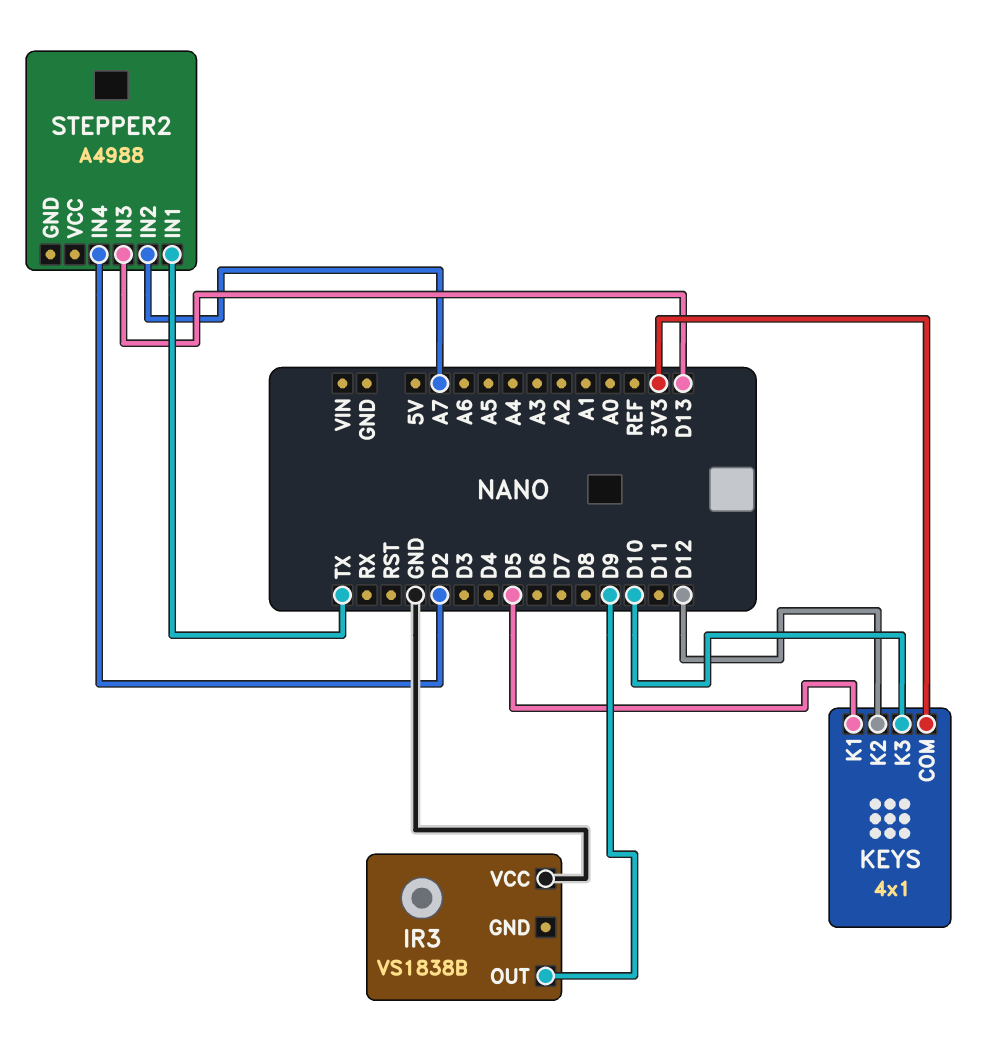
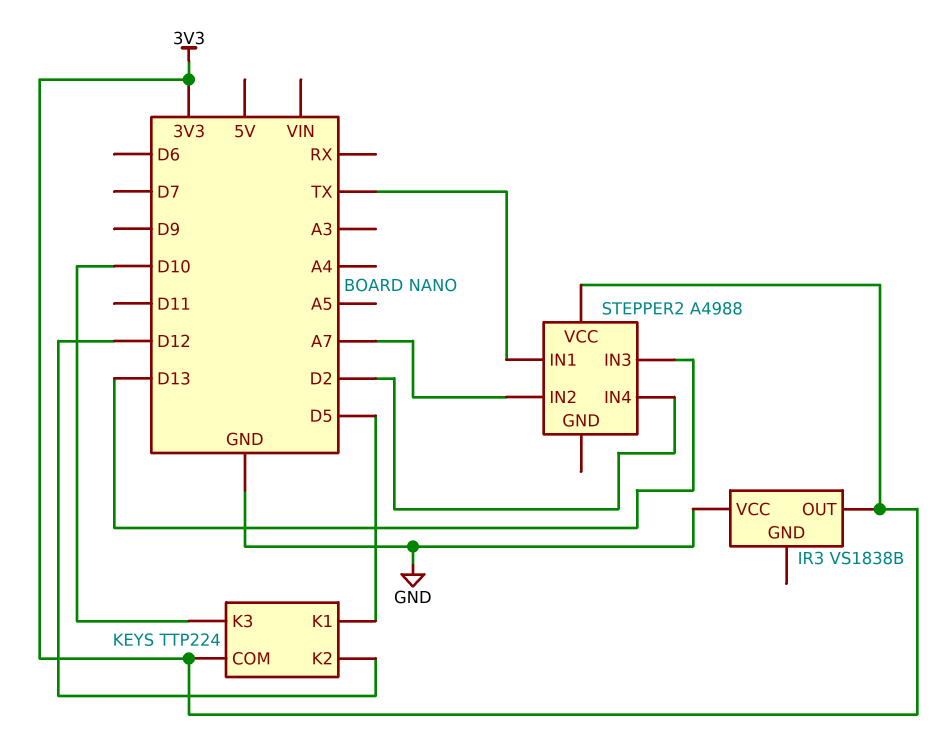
IR3 pin OUT: D9 -> 3V3
KEYS: 4x1 -> TTP224
STEPPER2 pin VCC: none -> 3V3

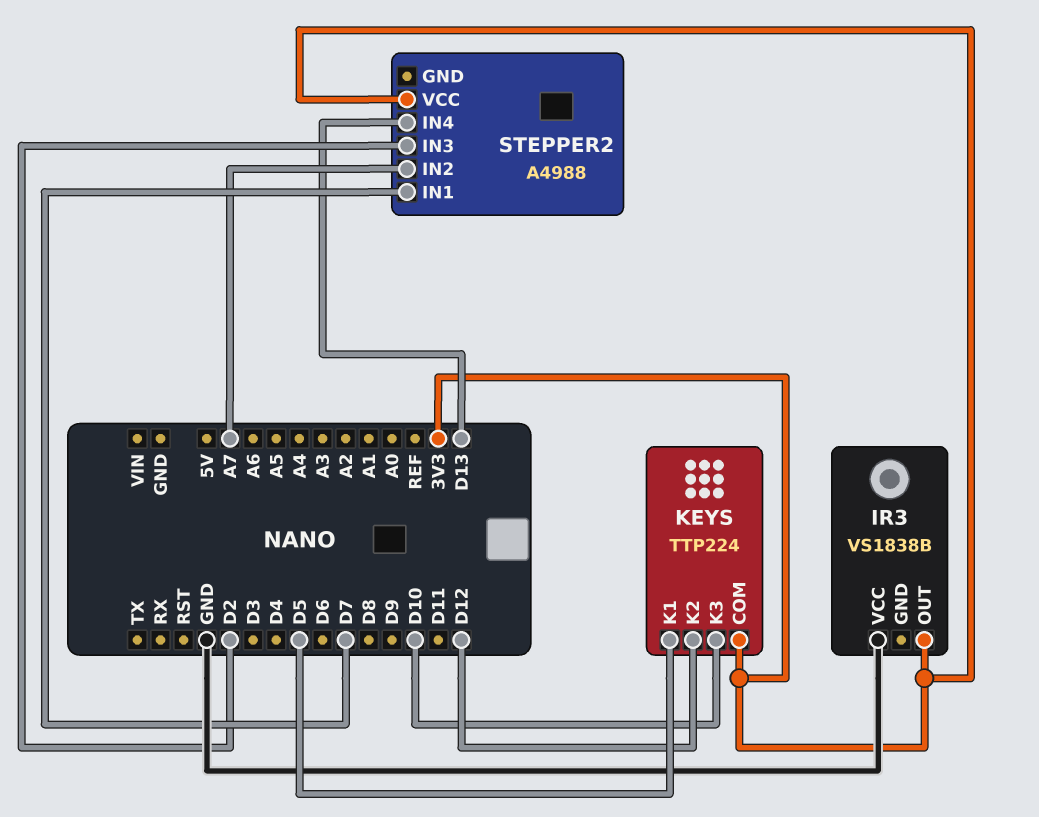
STEPPER2 pin IN1: TX -> D7
STEPPER2 pin IN3: D13 -> D2
STEPPER2 pin IN4: D2 -> D13

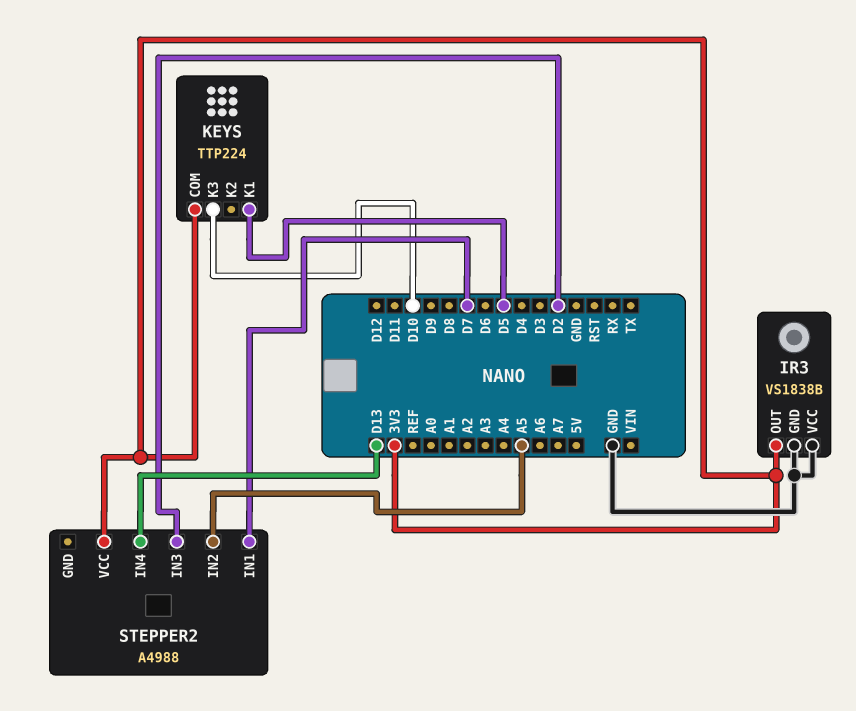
IR3 pin GND: none -> GND
KEYS pin K2: D12 -> none
STEPPER2 pin IN2: A7 -> A5

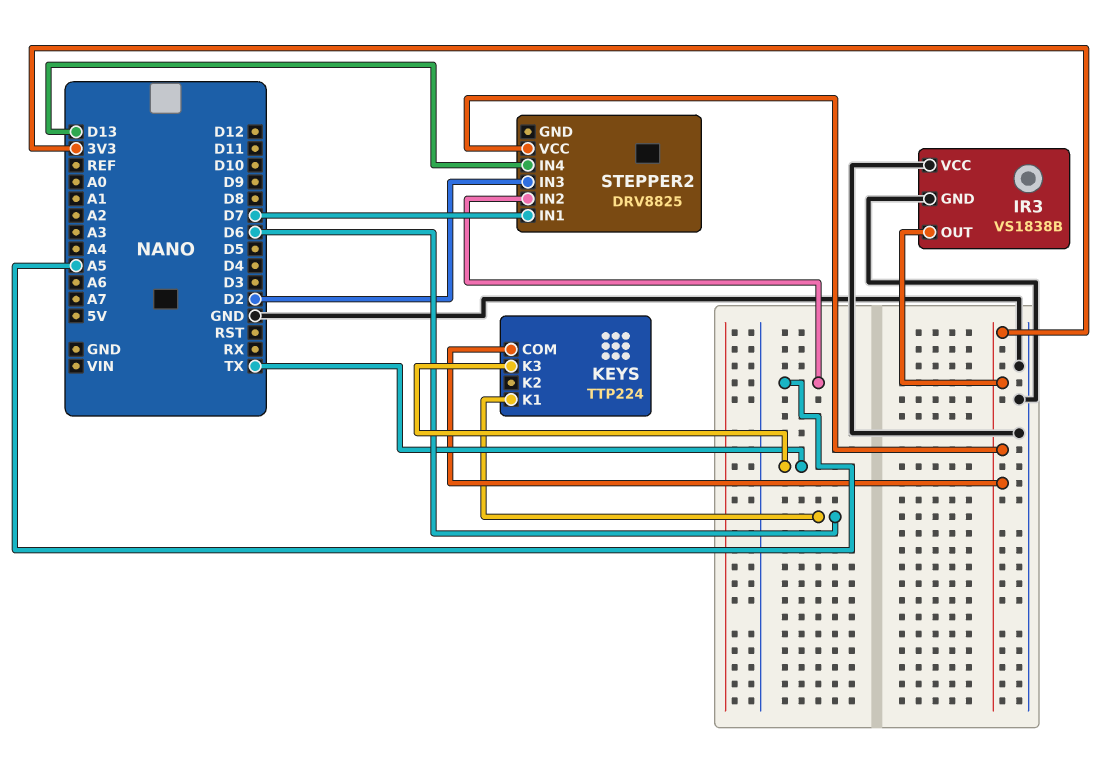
KEYS pin K1: D5 -> D6
KEYS pin K3: D10 -> TX
STEPPER2: A4988 -> DRV8825

